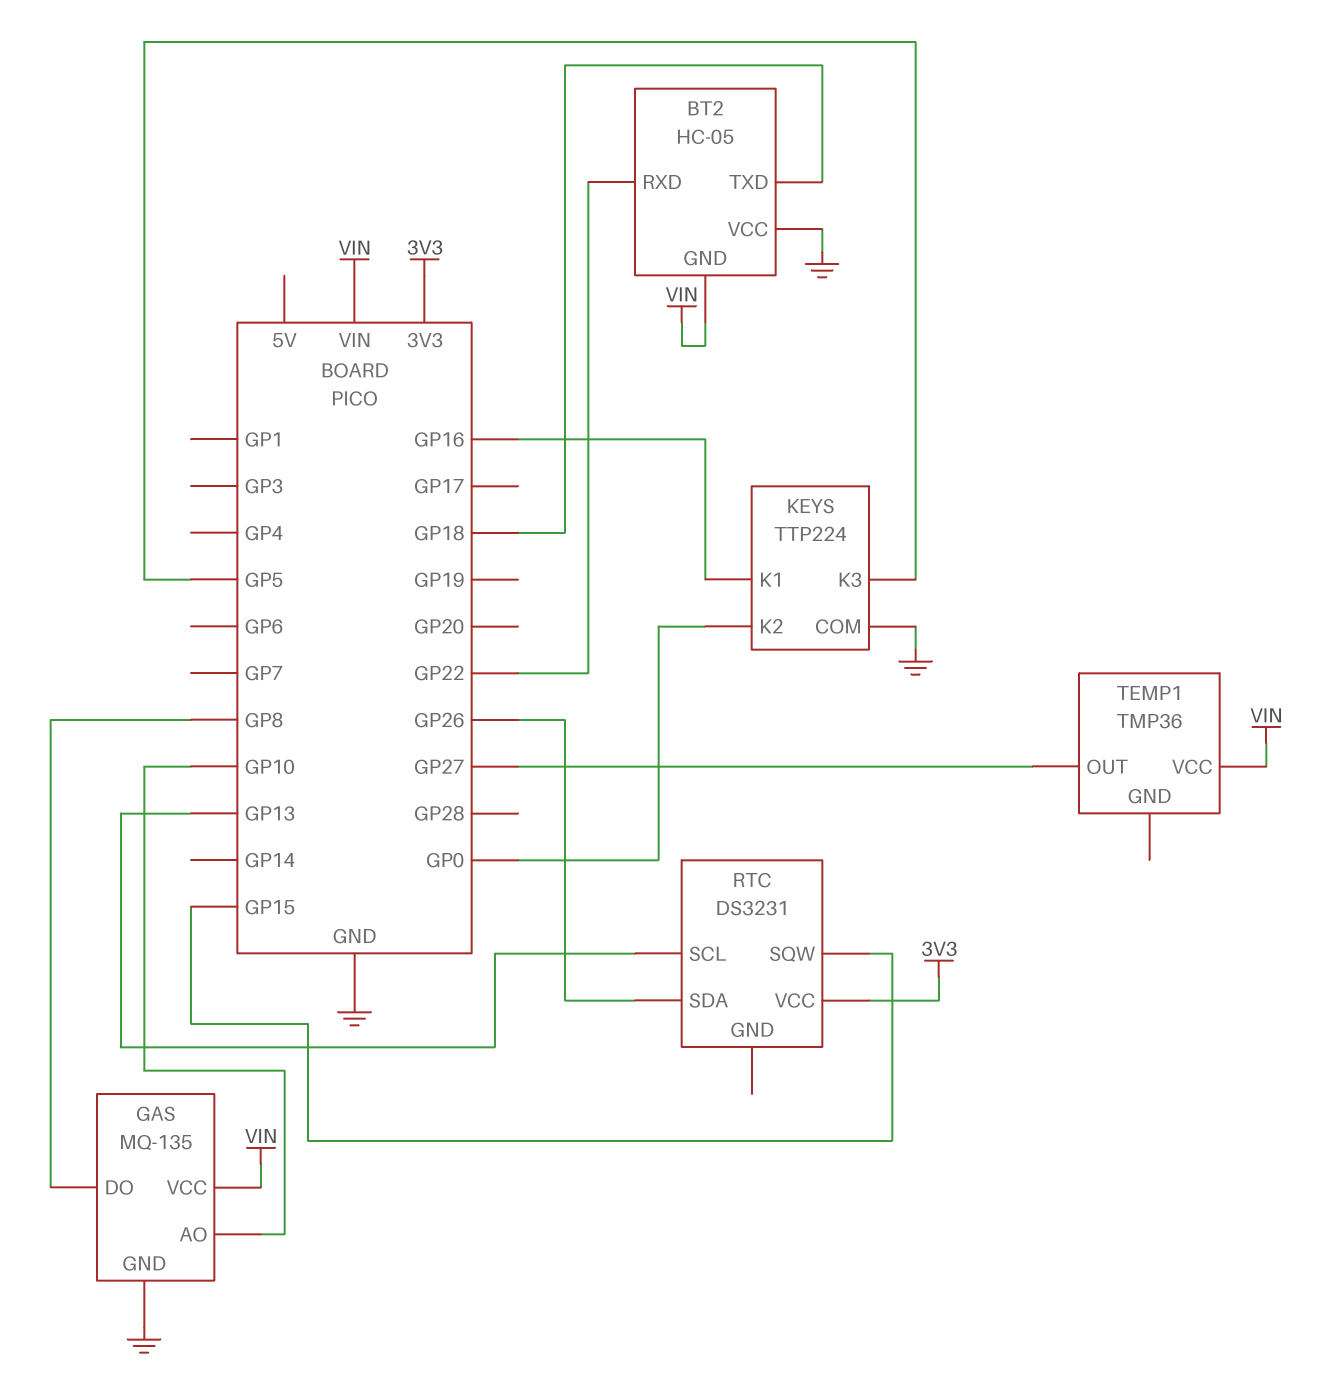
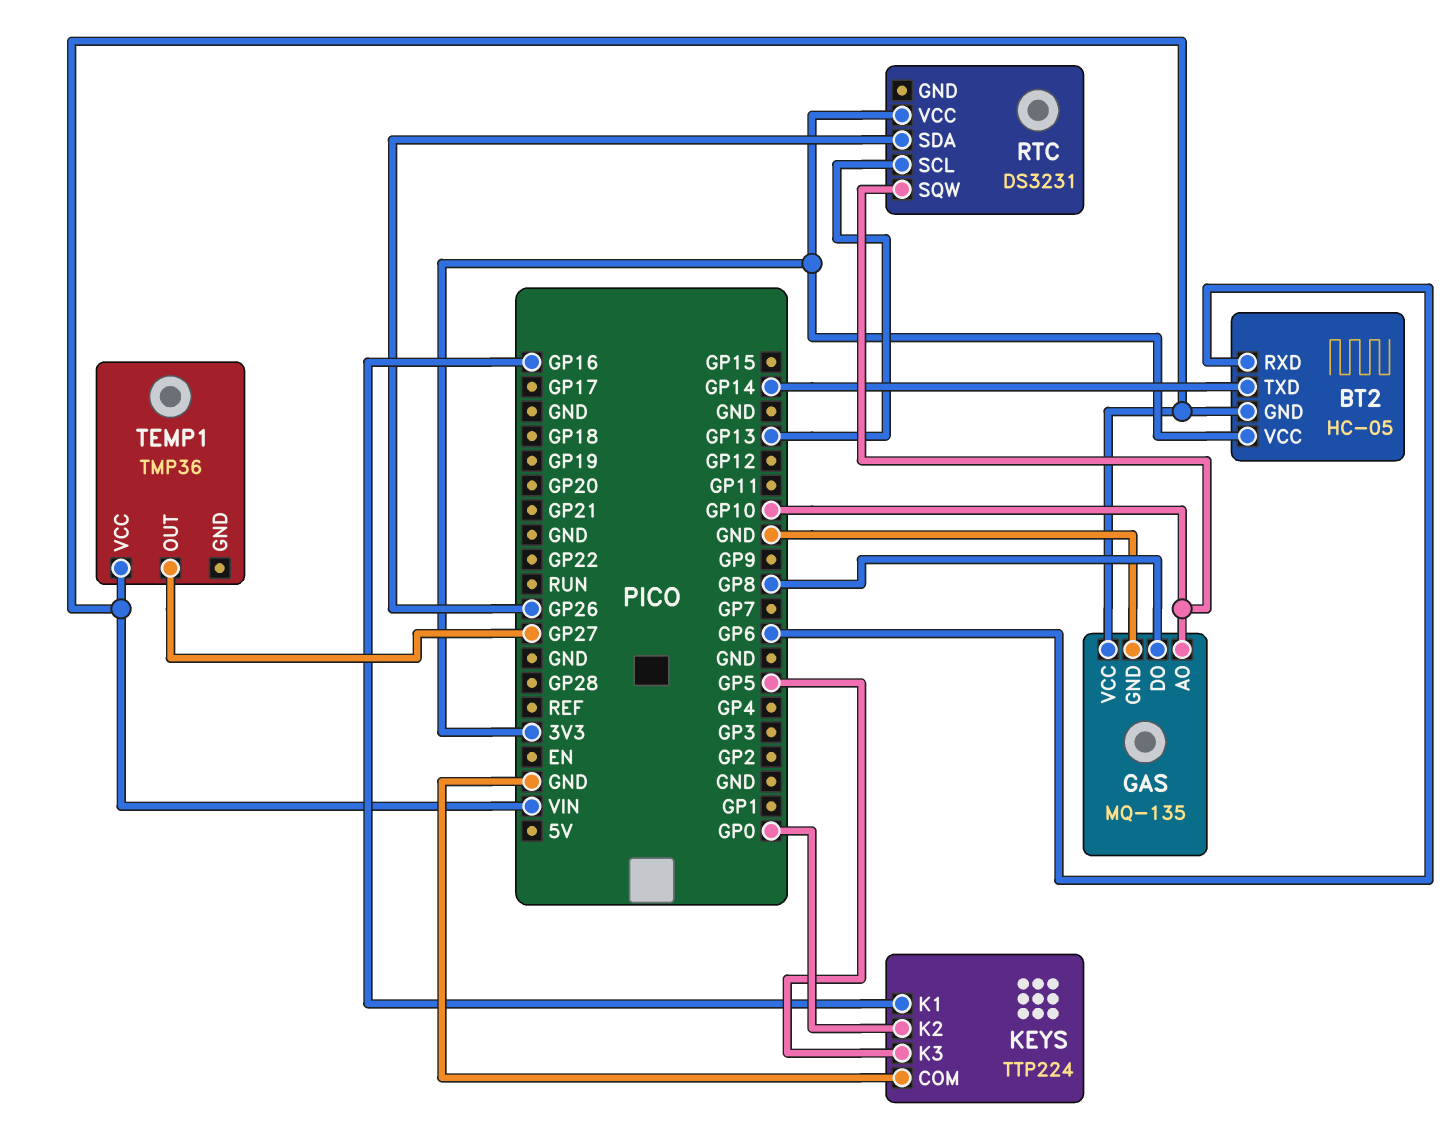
BT2 pin RXD: GP22 -> GP6
BT2 pin TXD: GP18 -> GP14
BT2 pin VCC: GND -> 3V3
RTC pin SQW: GP15 -> GP10

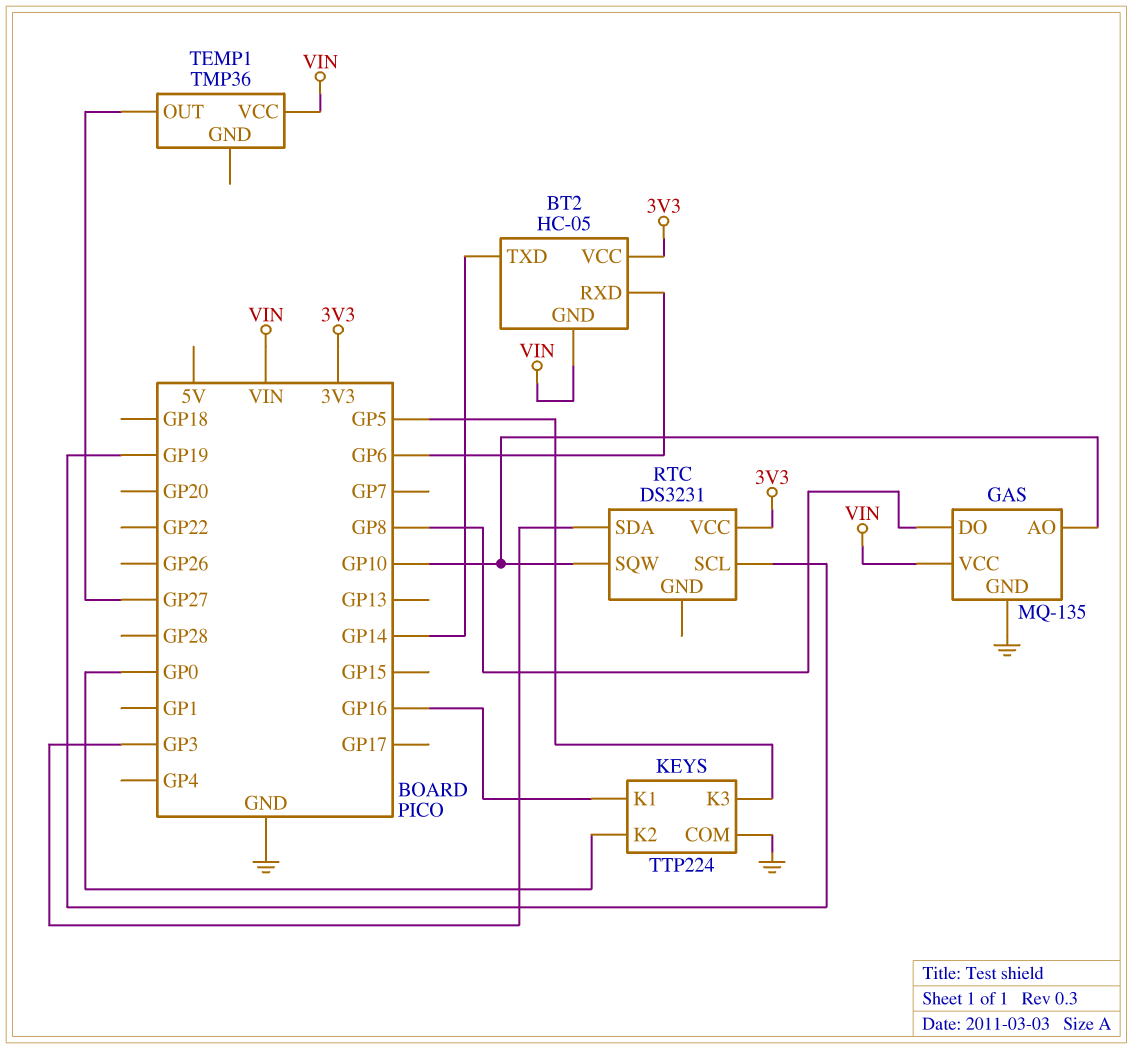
RTC pin SCL: GP13 -> GP19
RTC pin SDA: GP26 -> GP3

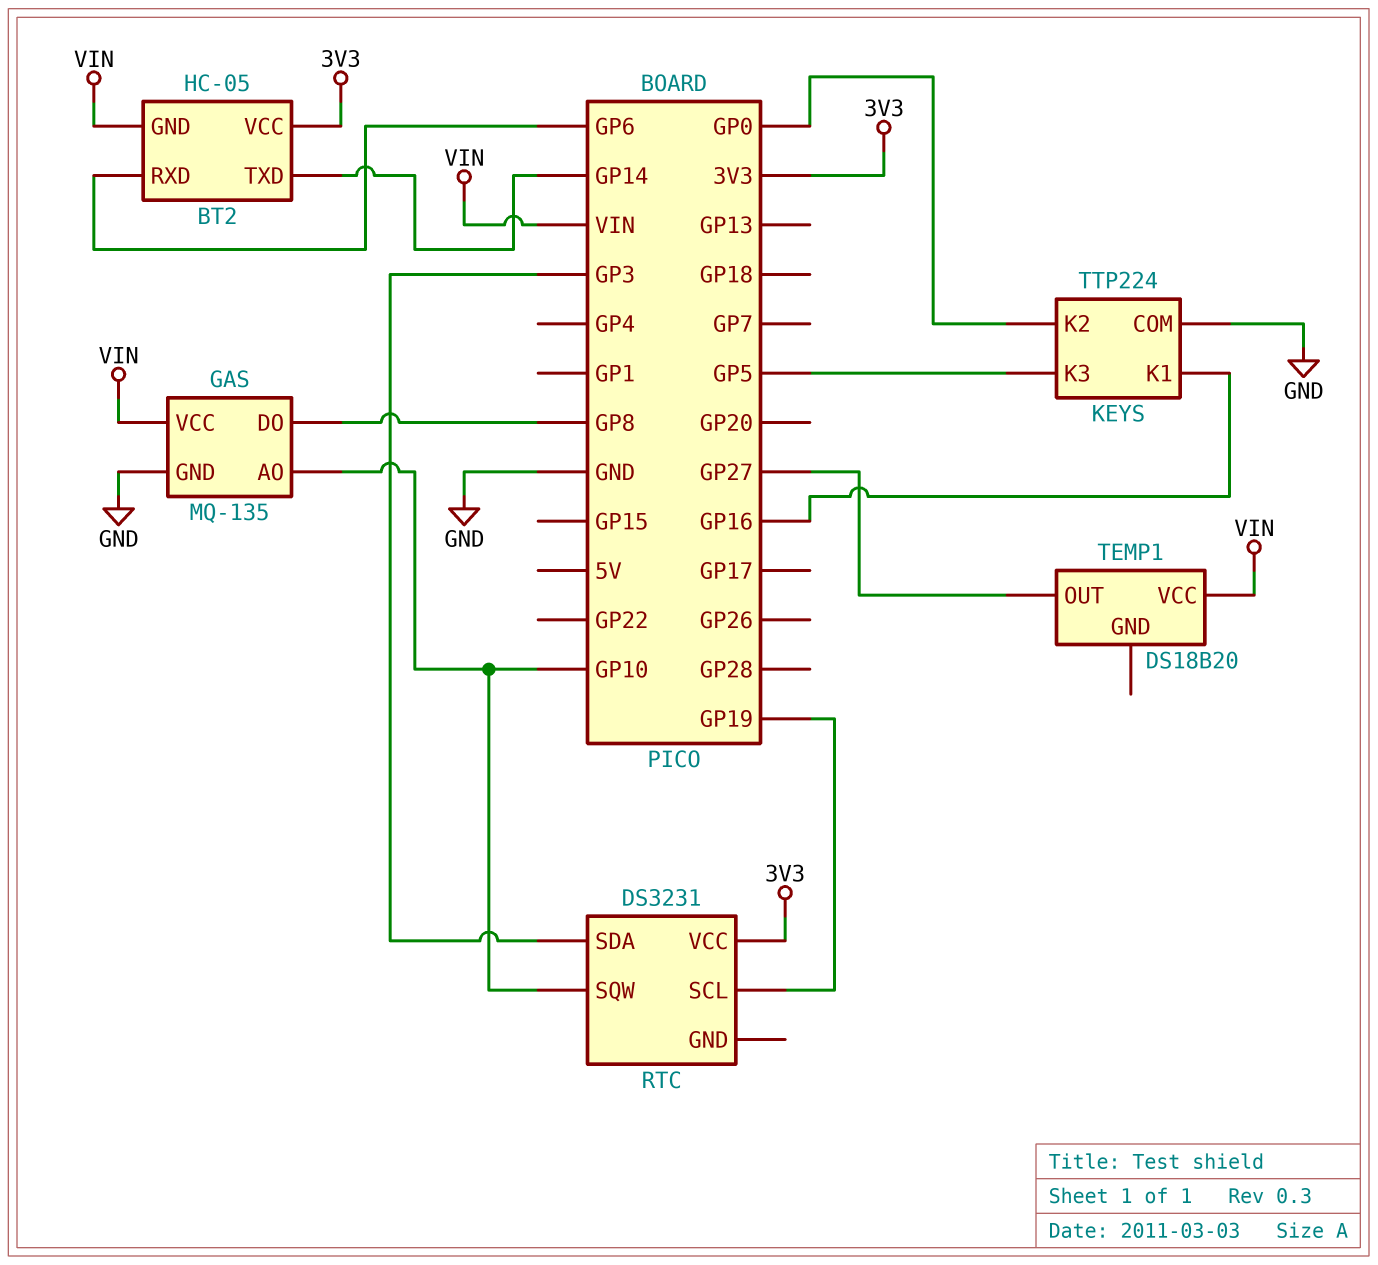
TEMP1: TMP36 -> DS18B20

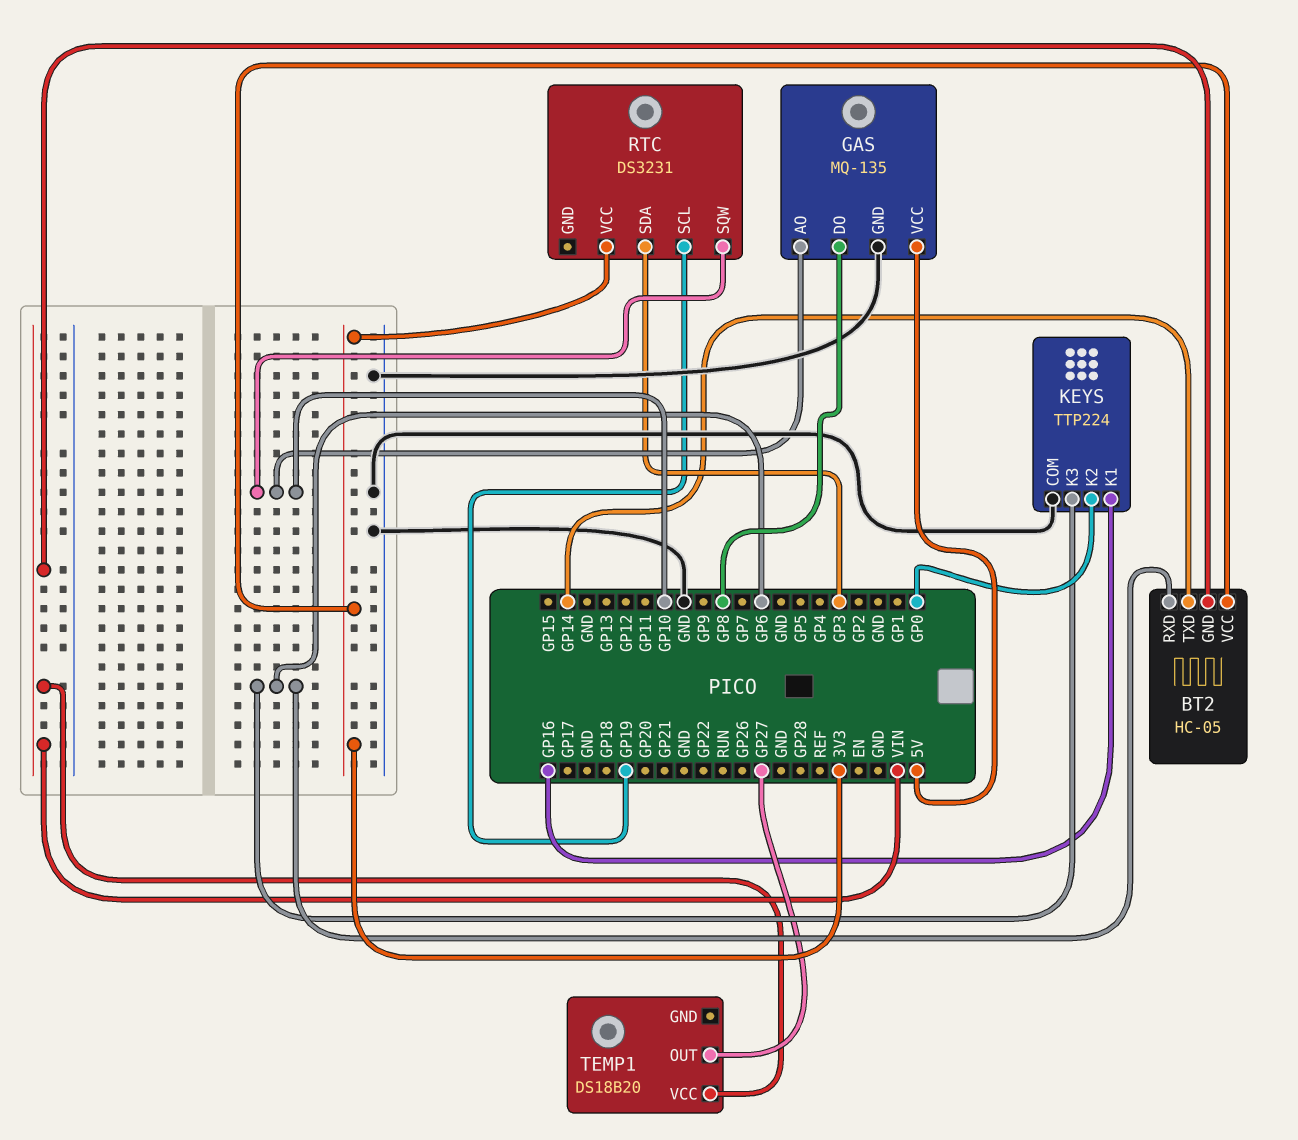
GAS pin VCC: VIN -> 5V
KEYS pin K3: GP5 -> GP6

